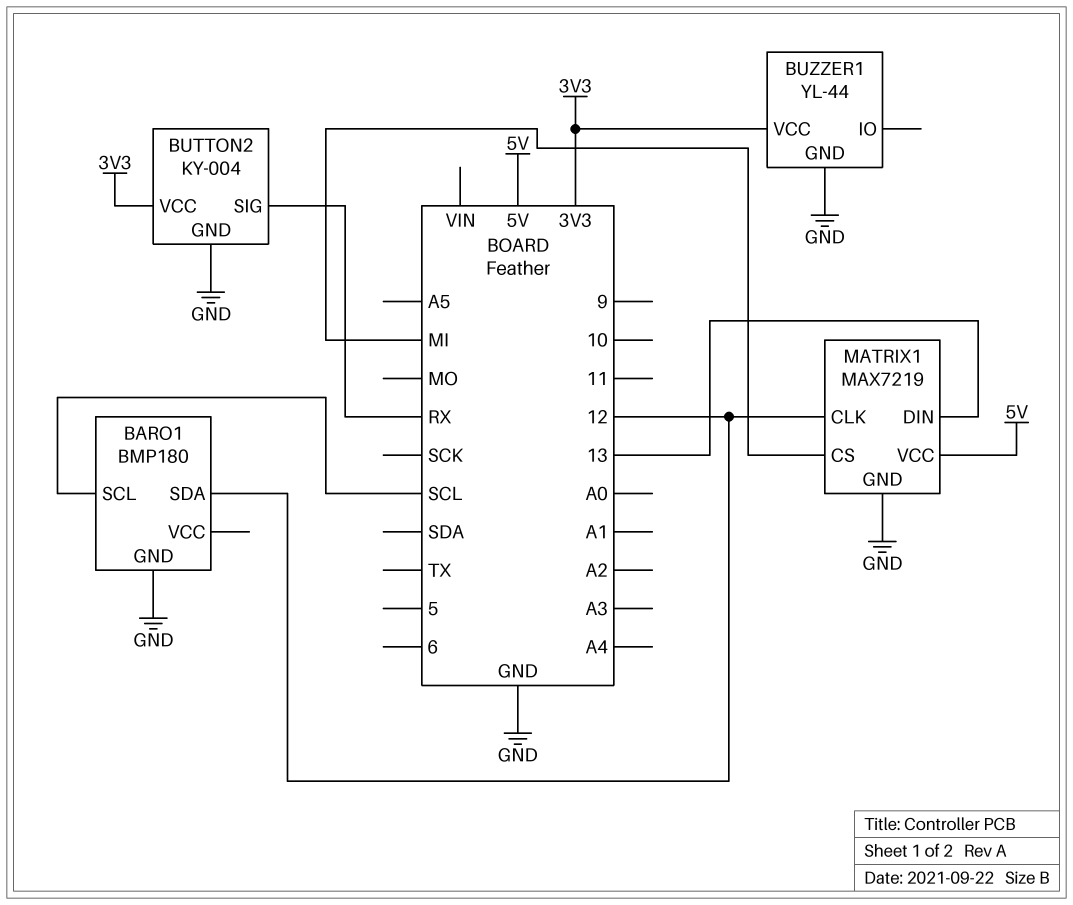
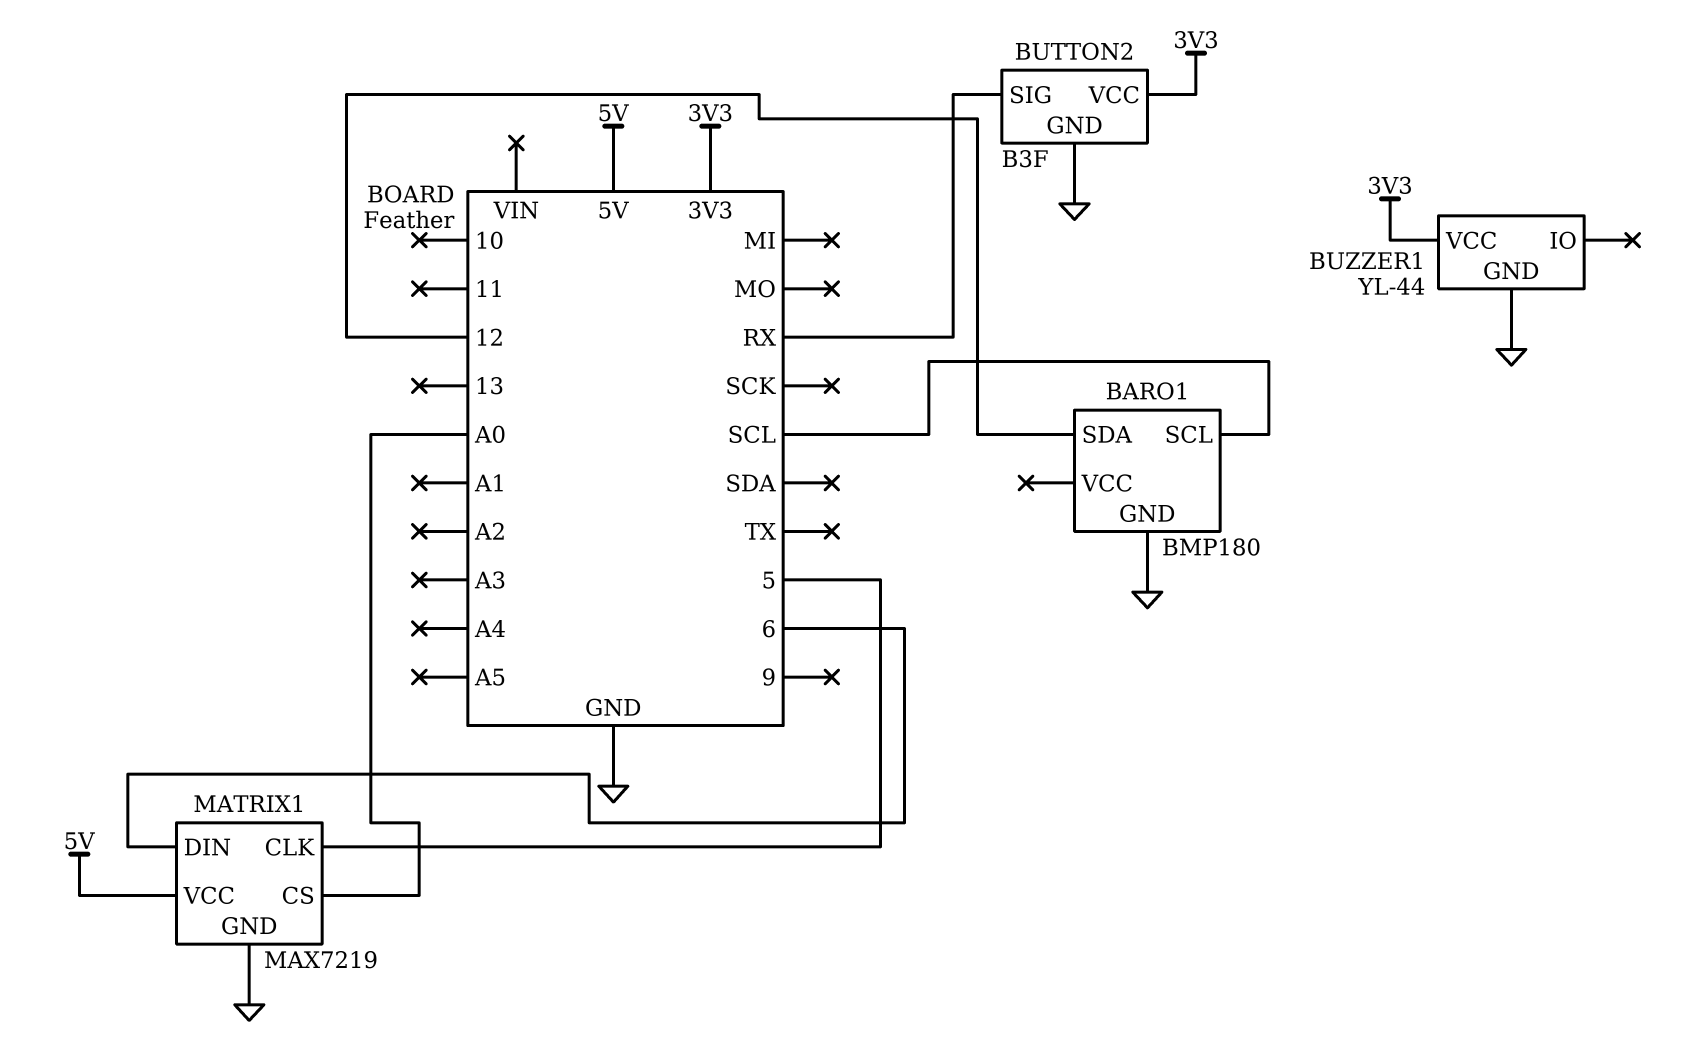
BUTTON2: KY-004 -> B3F
MATRIX1 pin CLK: 12 -> 5
MATRIX1 pin CS: MI -> A0
MATRIX1 pin DIN: 13 -> 6

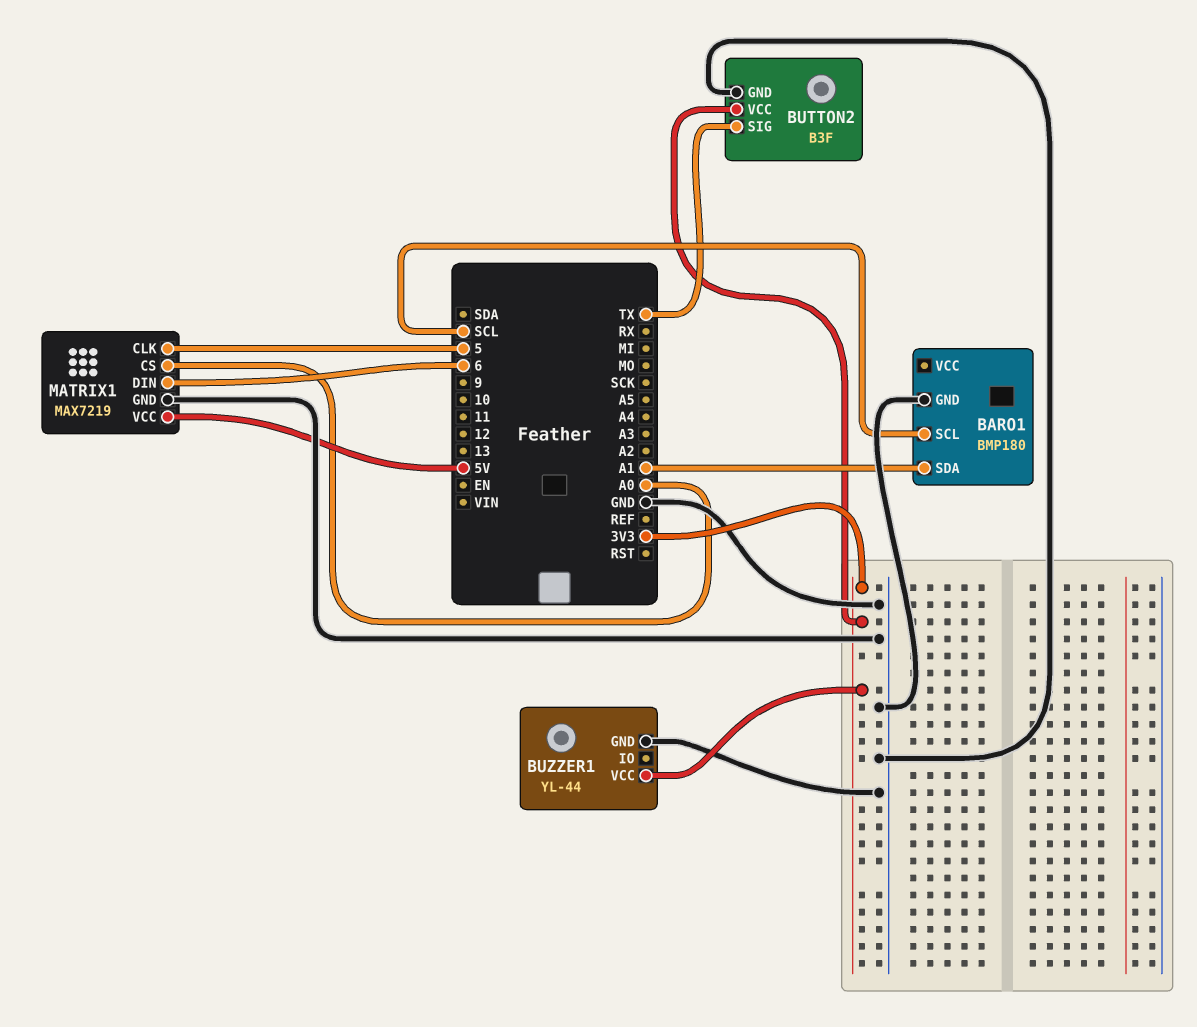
BARO1 pin SDA: 12 -> A1
BUTTON2 pin SIG: RX -> TX

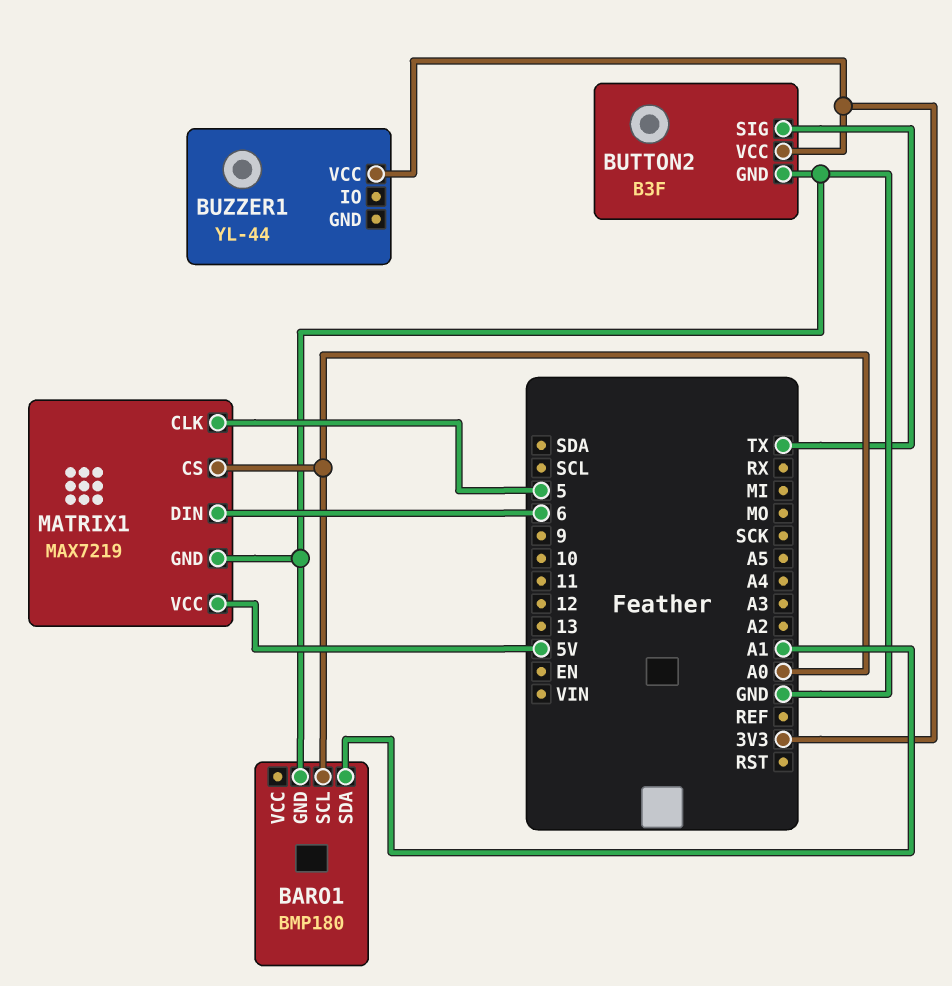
BARO1 pin SCL: SCL -> A0
BUZZER1 pin GND: GND -> none

